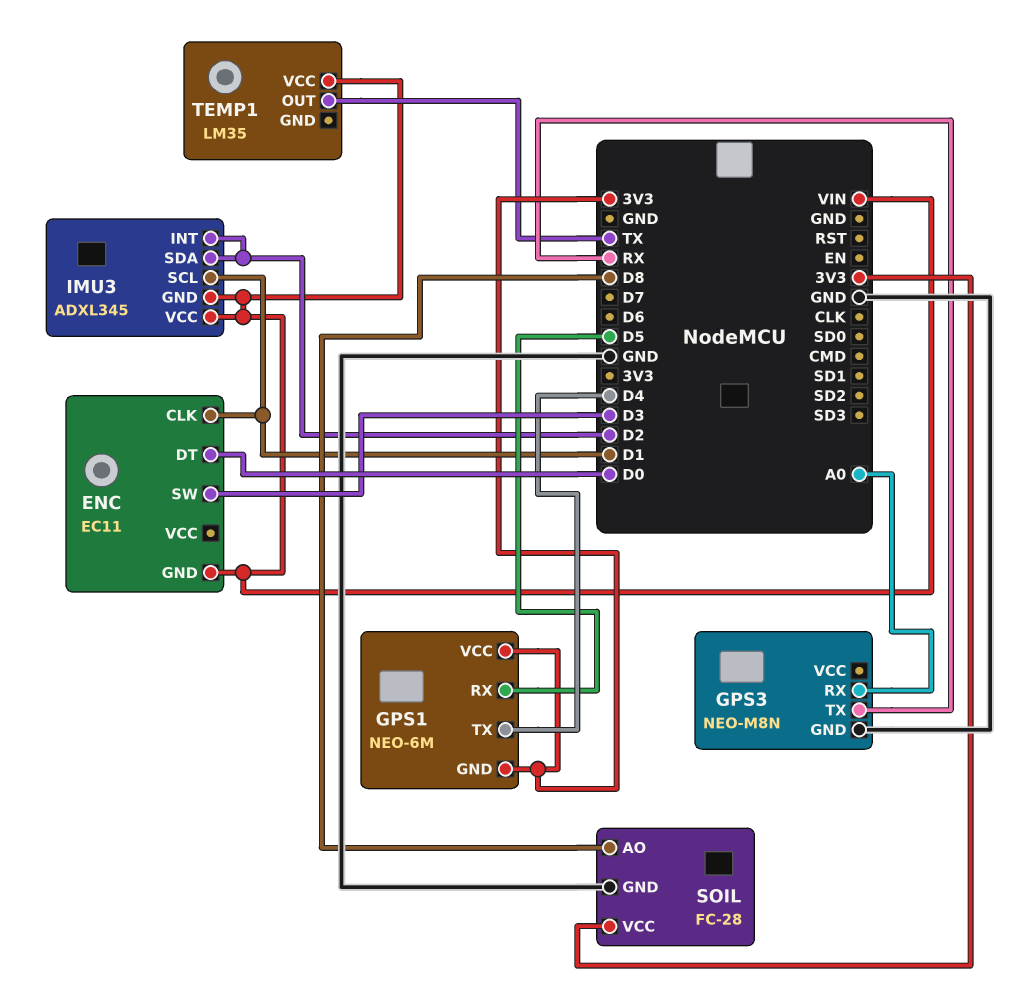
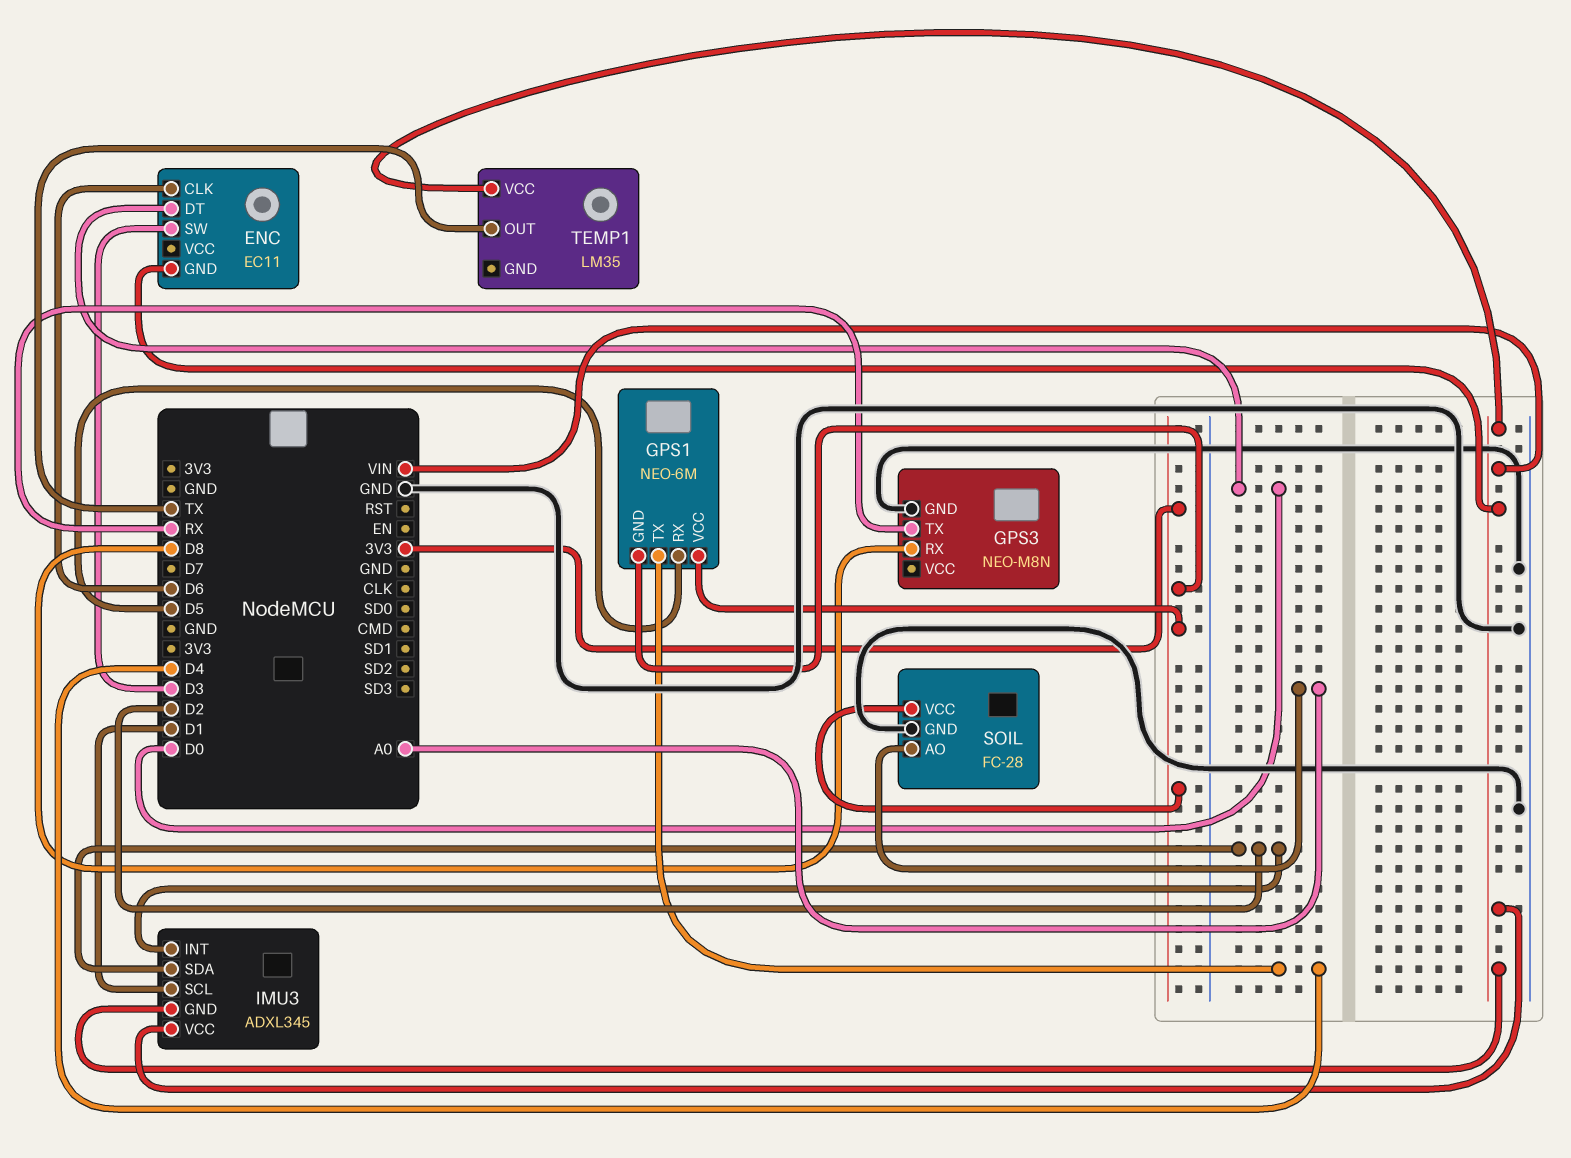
ENC pin CLK: D1 -> D6
GPS3 pin RX: A0 -> D8
SOIL pin AO: D8 -> A0

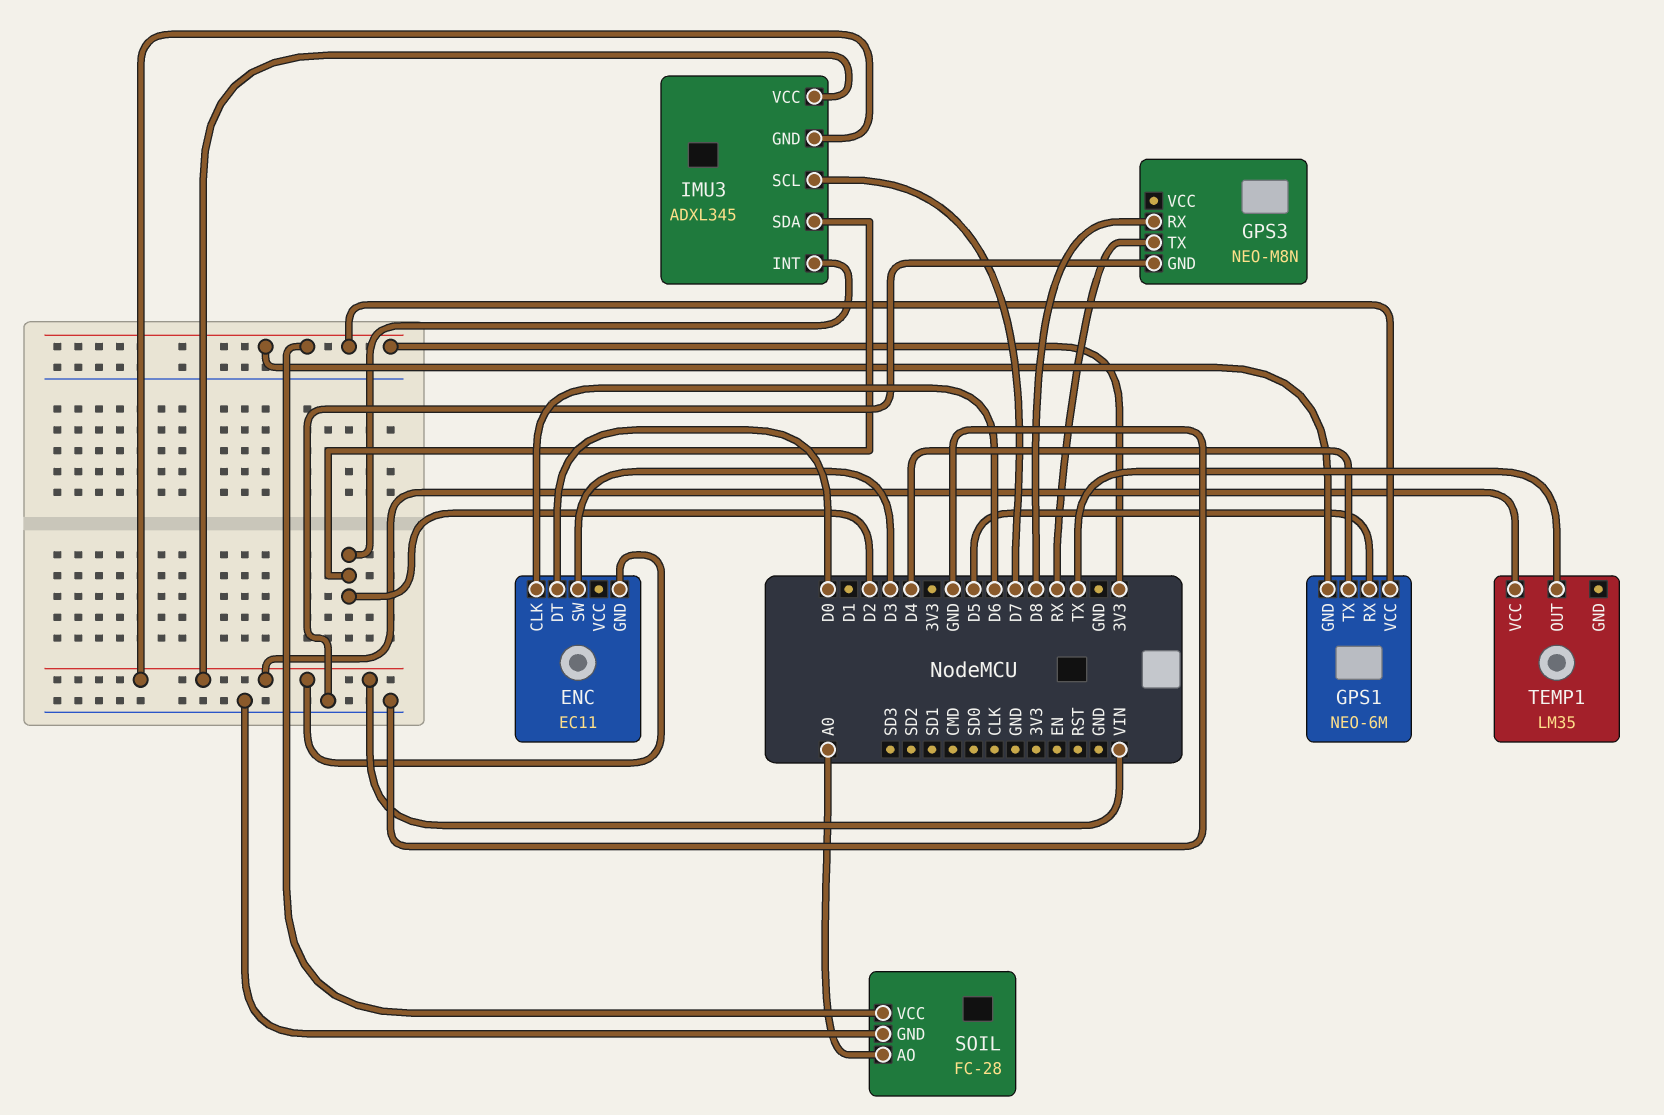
IMU3 pin SCL: D1 -> D7

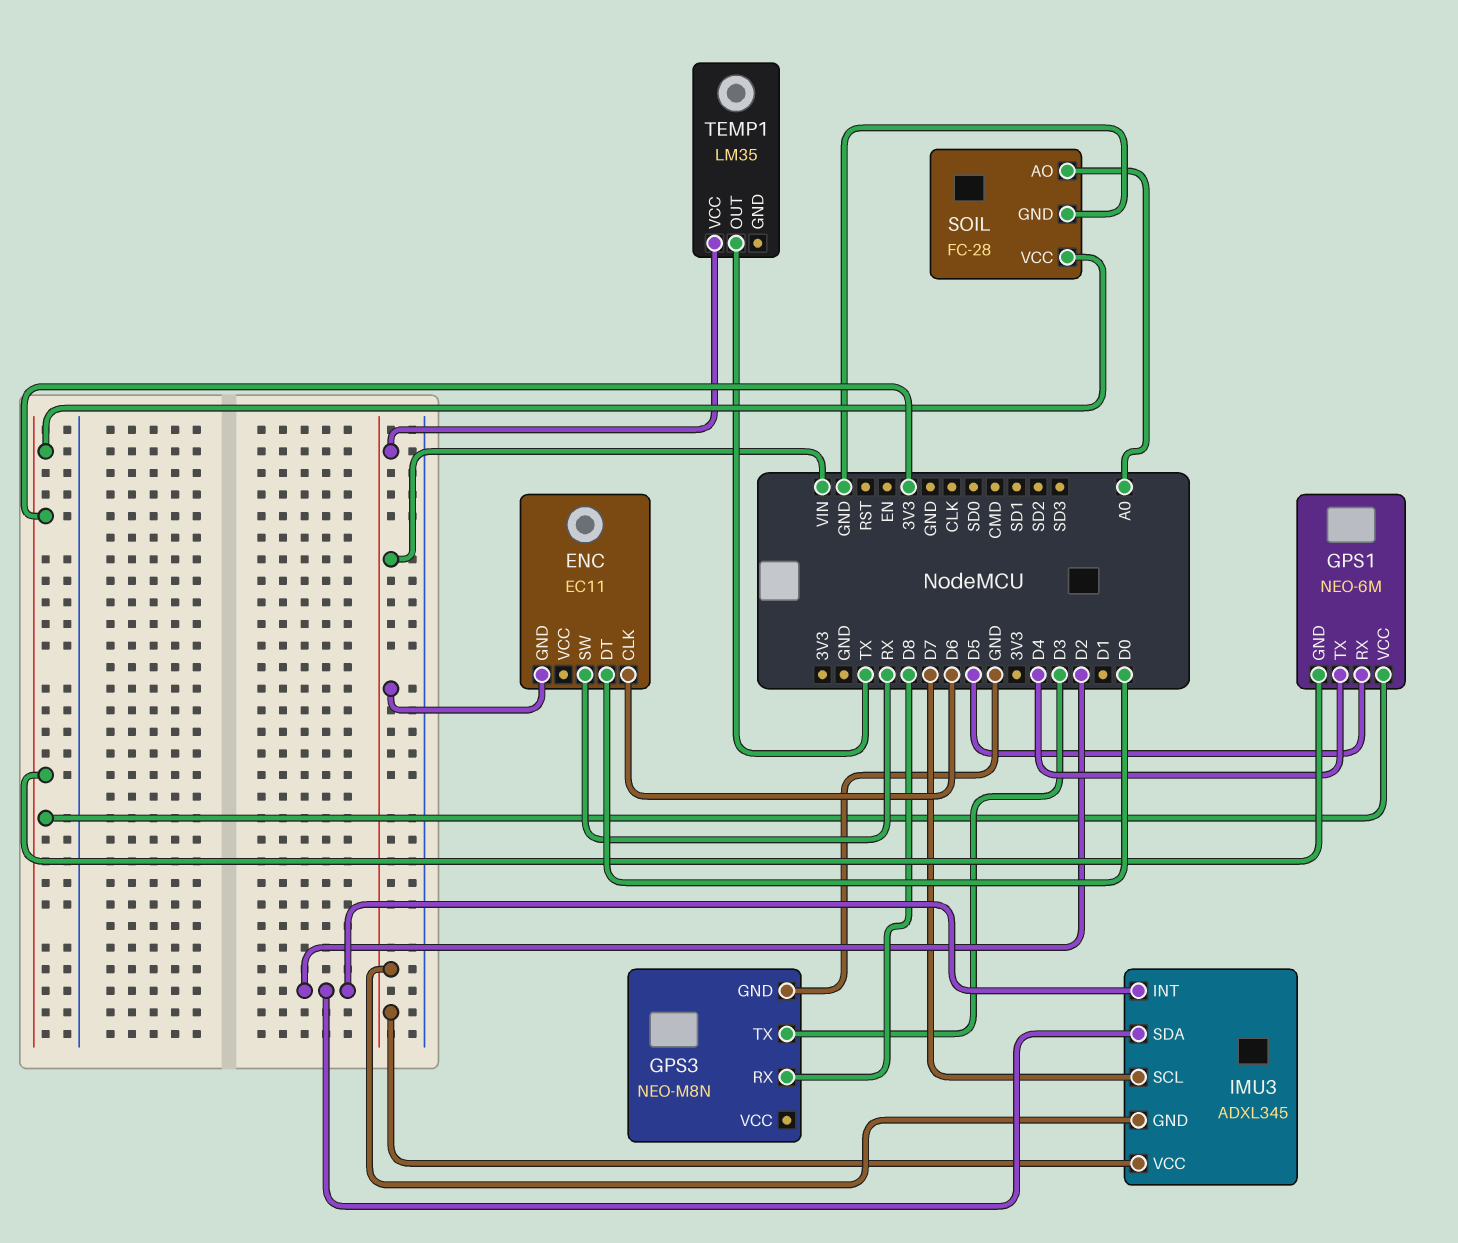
ENC pin SW: D3 -> RX
GPS3 pin TX: RX -> D3

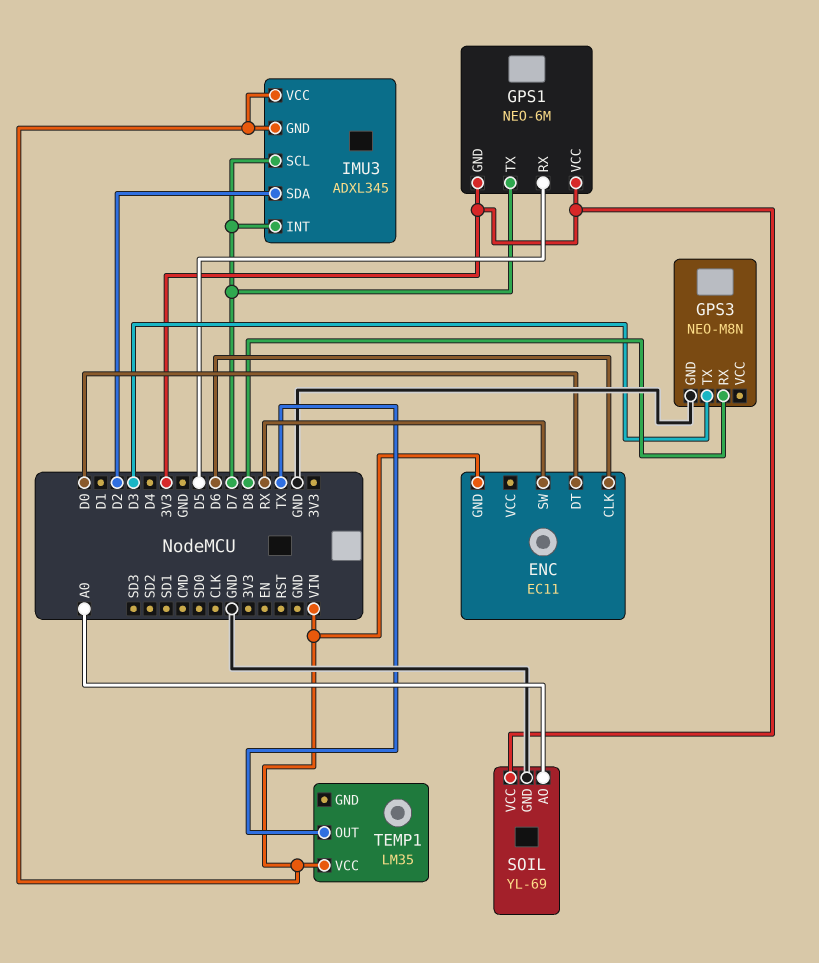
GPS1 pin TX: D4 -> D7
IMU3 pin INT: D2 -> D7
SOIL: FC-28 -> YL-69

